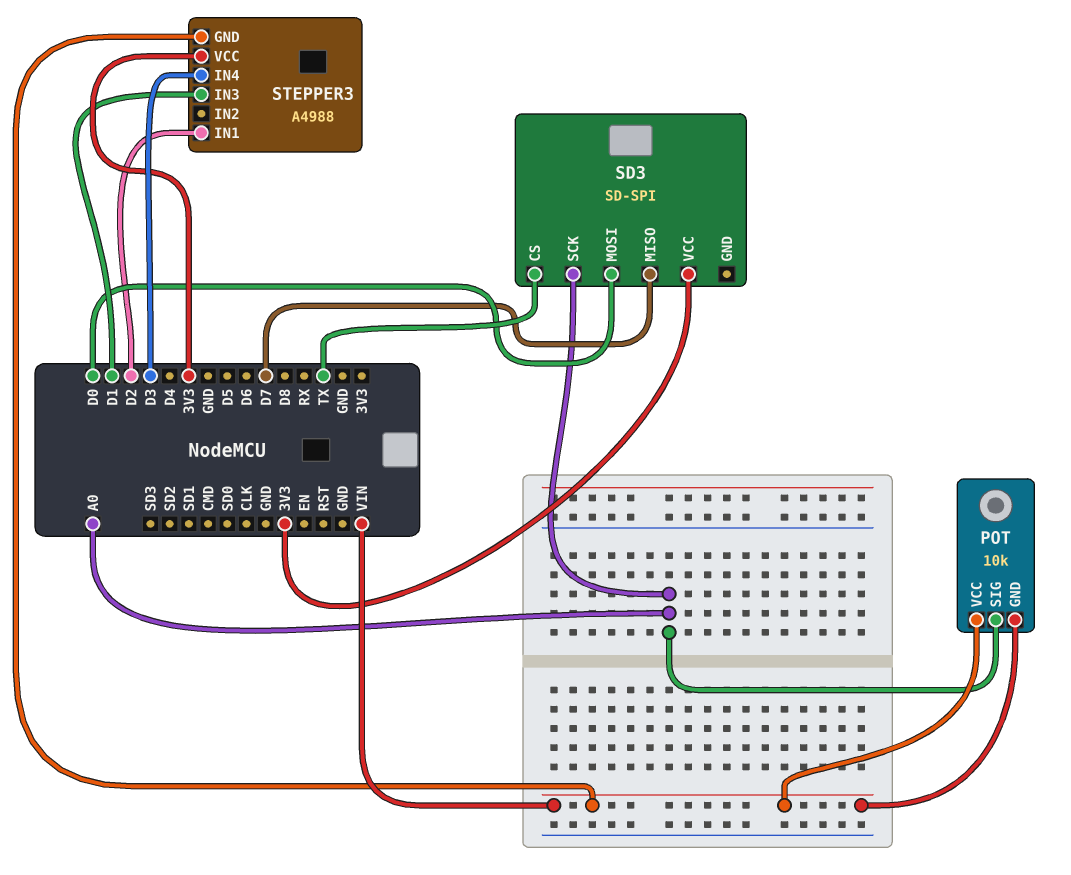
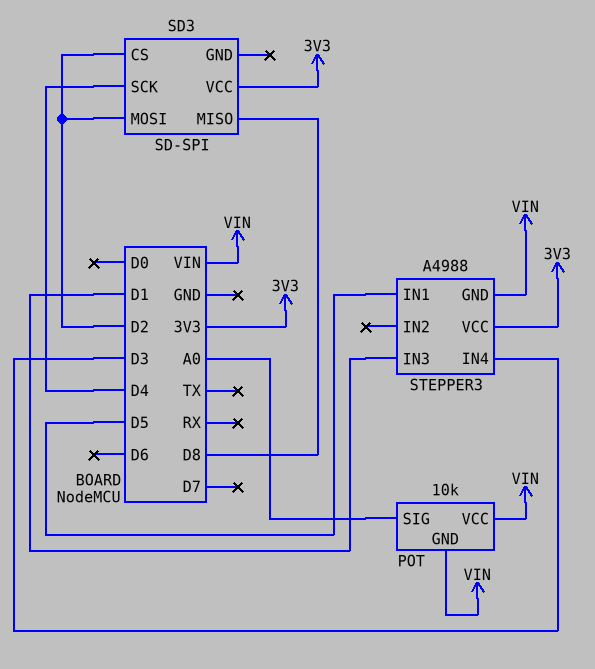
SD3 pin CS: TX -> D2
SD3 pin MISO: D7 -> D8
SD3 pin MOSI: D0 -> D2
SD3 pin SCK: A0 -> D4
STEPPER3 pin IN1: D2 -> D5

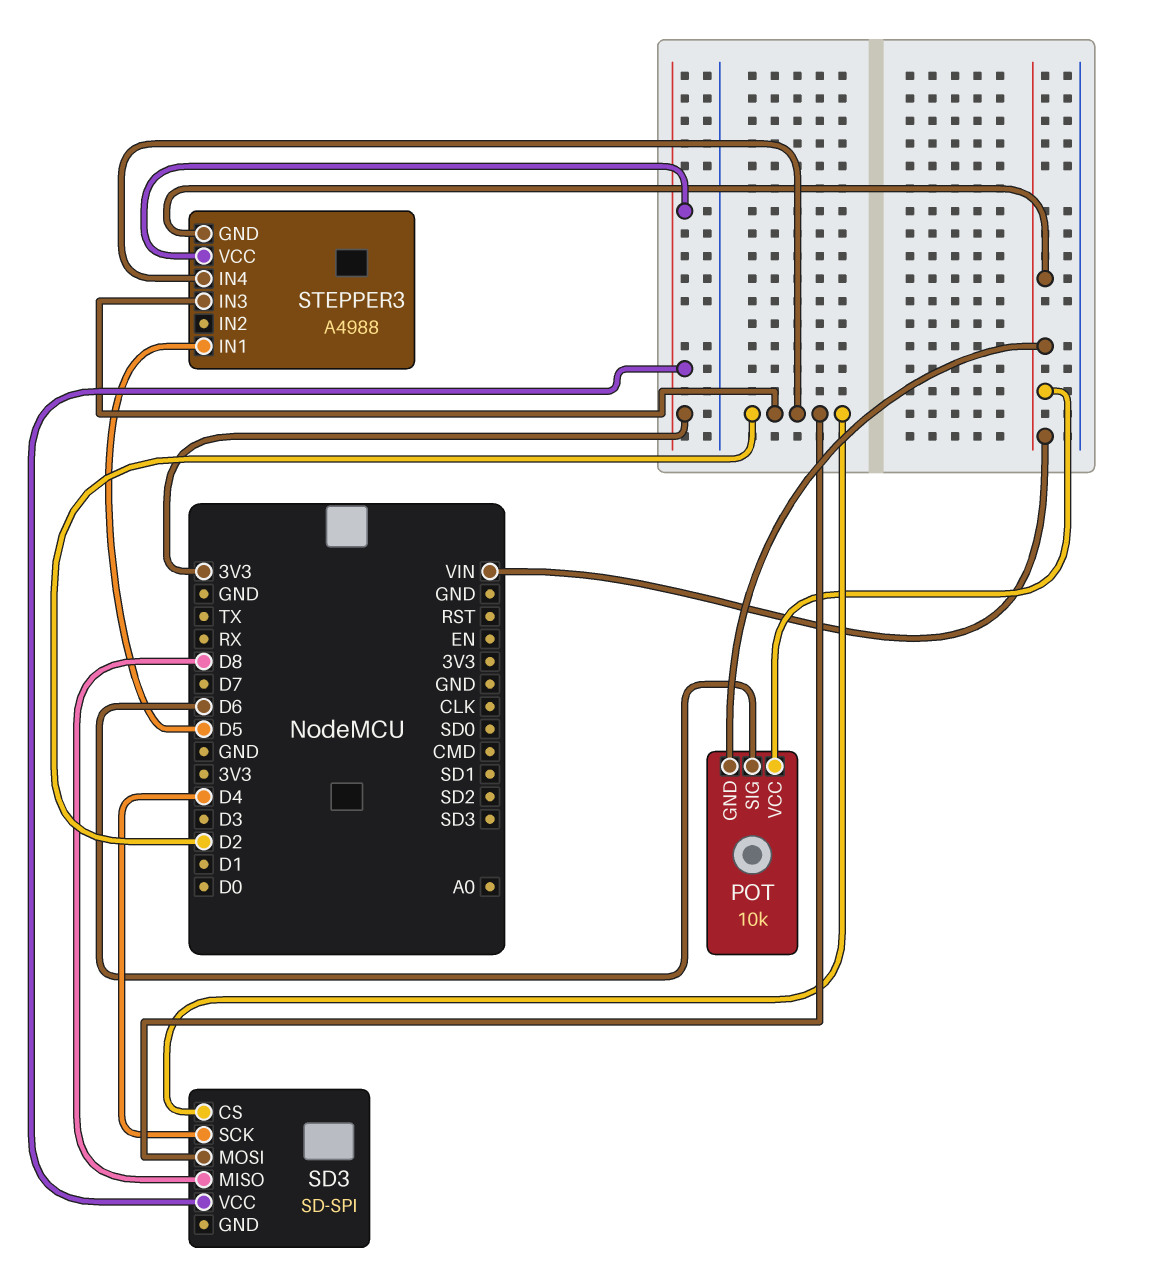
POT pin SIG: A0 -> D6
STEPPER3 pin IN3: D1 -> D2
STEPPER3 pin IN4: D3 -> D2

